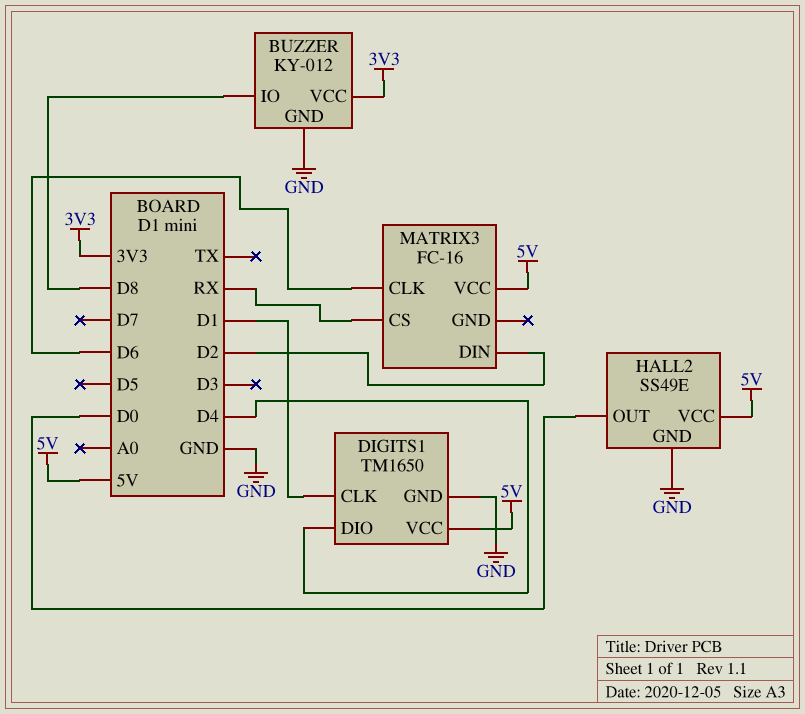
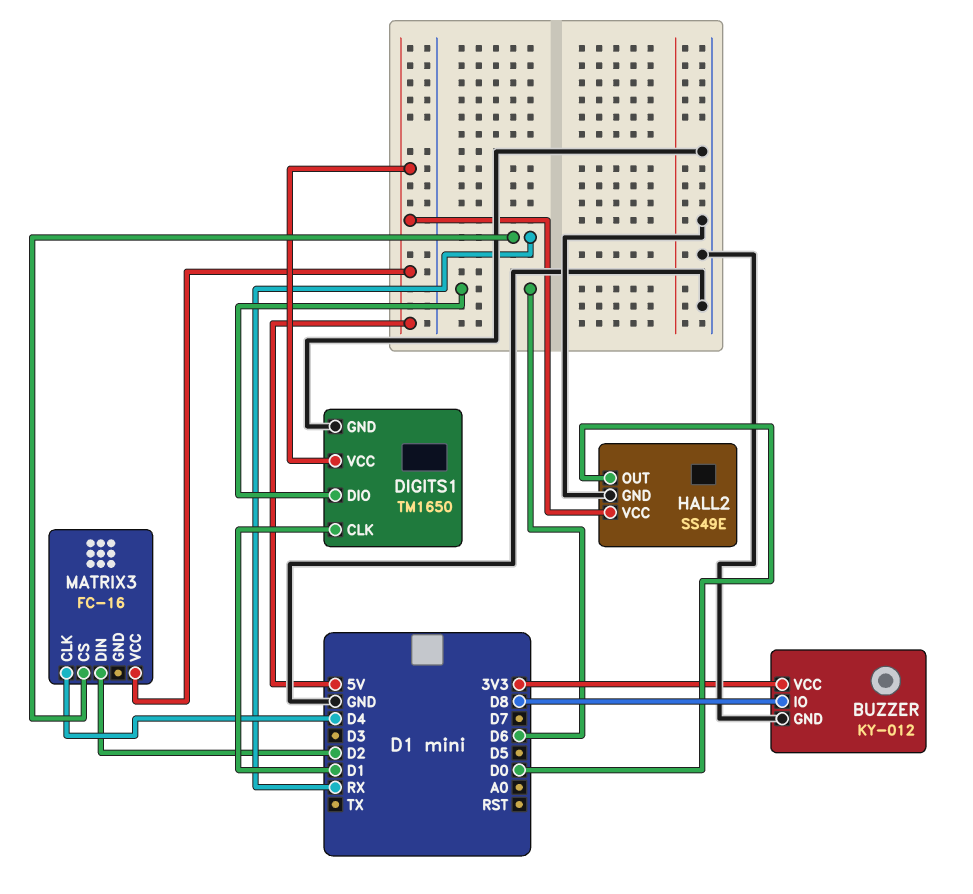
DIGITS1 pin DIO: D4 -> D6
MATRIX3 pin CLK: D6 -> D4

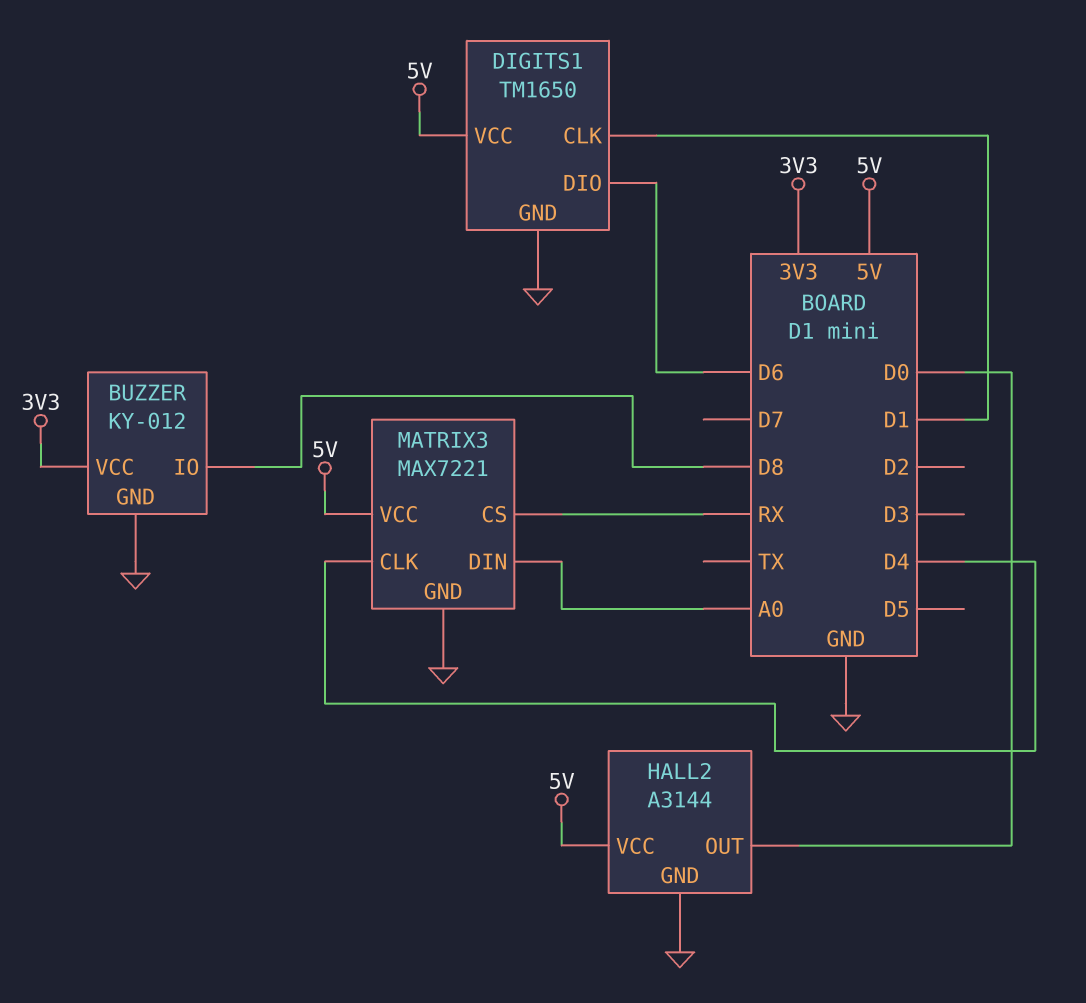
HALL2: SS49E -> A3144
MATRIX3: FC-16 -> MAX7221
MATRIX3 pin DIN: D2 -> A0
MATRIX3 pin GND: none -> GND

